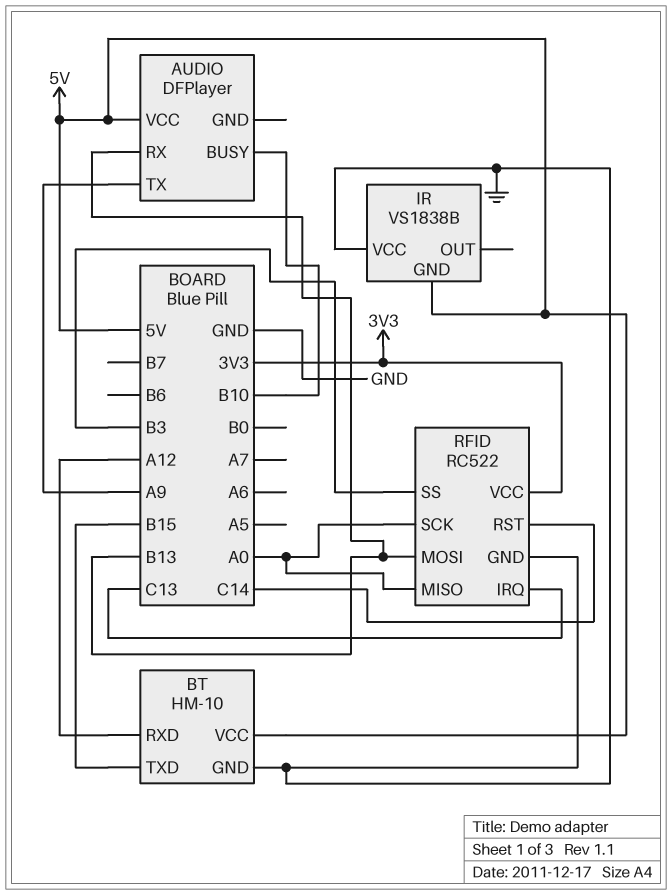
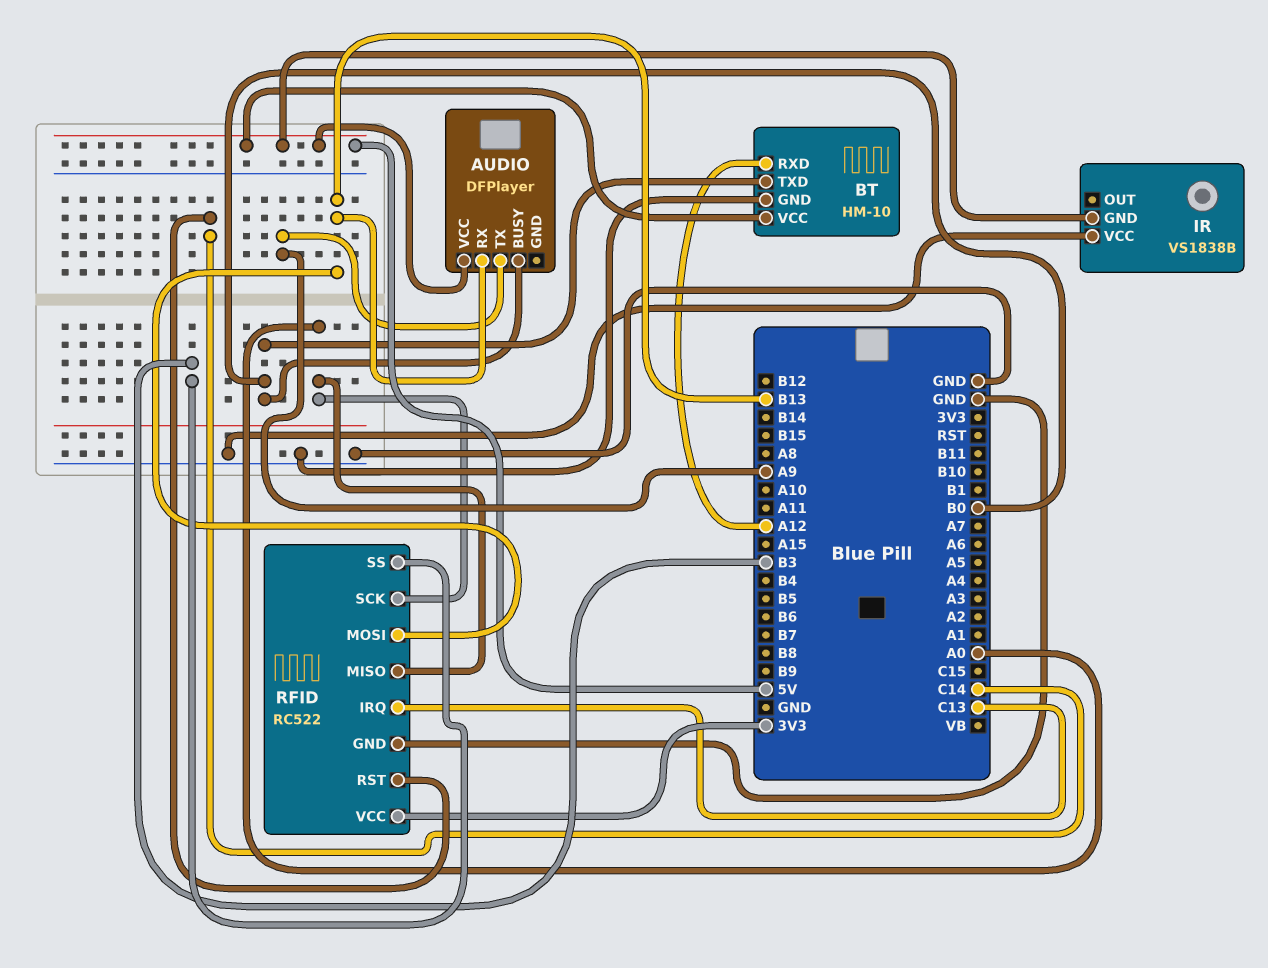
AUDIO pin BUSY: B10 -> B0
BT pin TXD: B15 -> B0

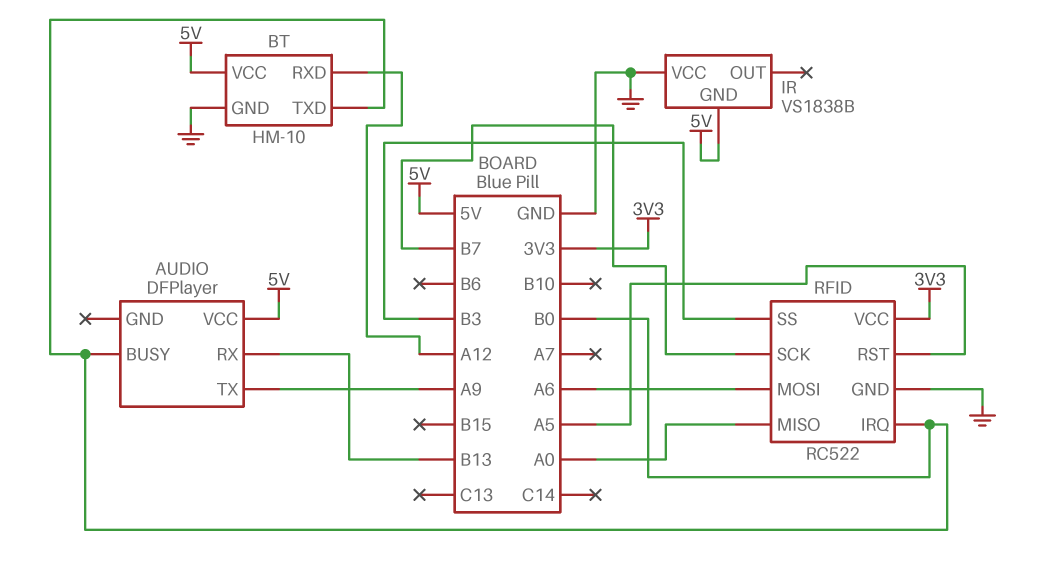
RFID pin IRQ: C13 -> B0
RFID pin MOSI: B13 -> A6
RFID pin RST: C14 -> A5
RFID pin SCK: A0 -> B7

